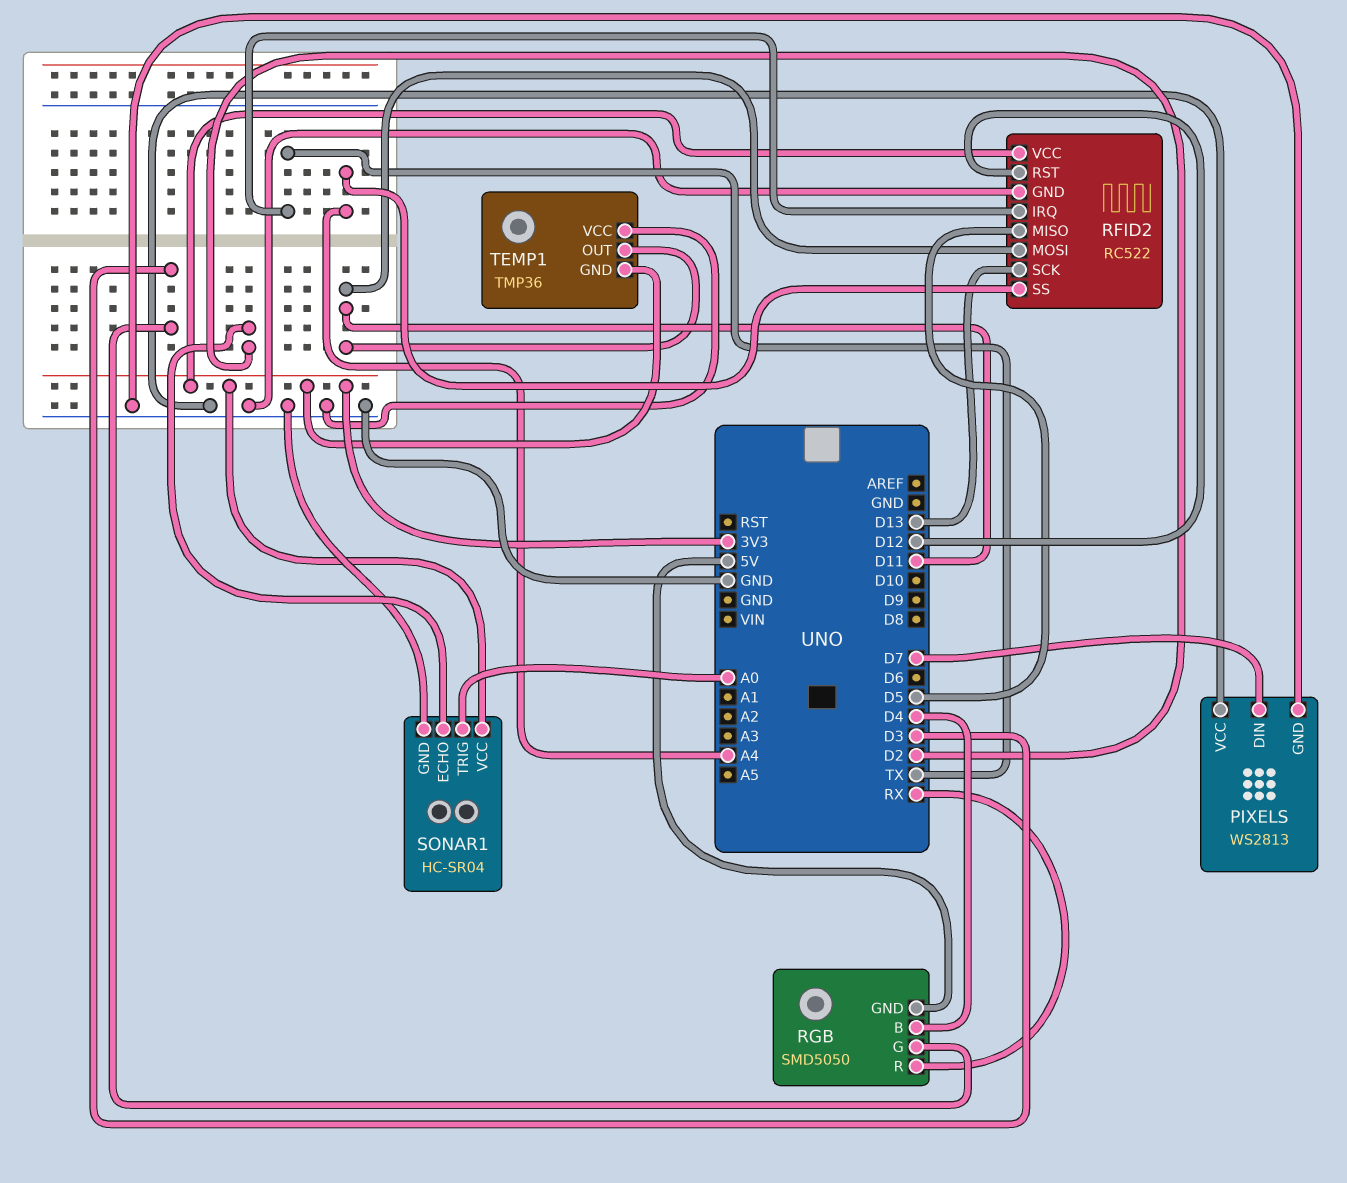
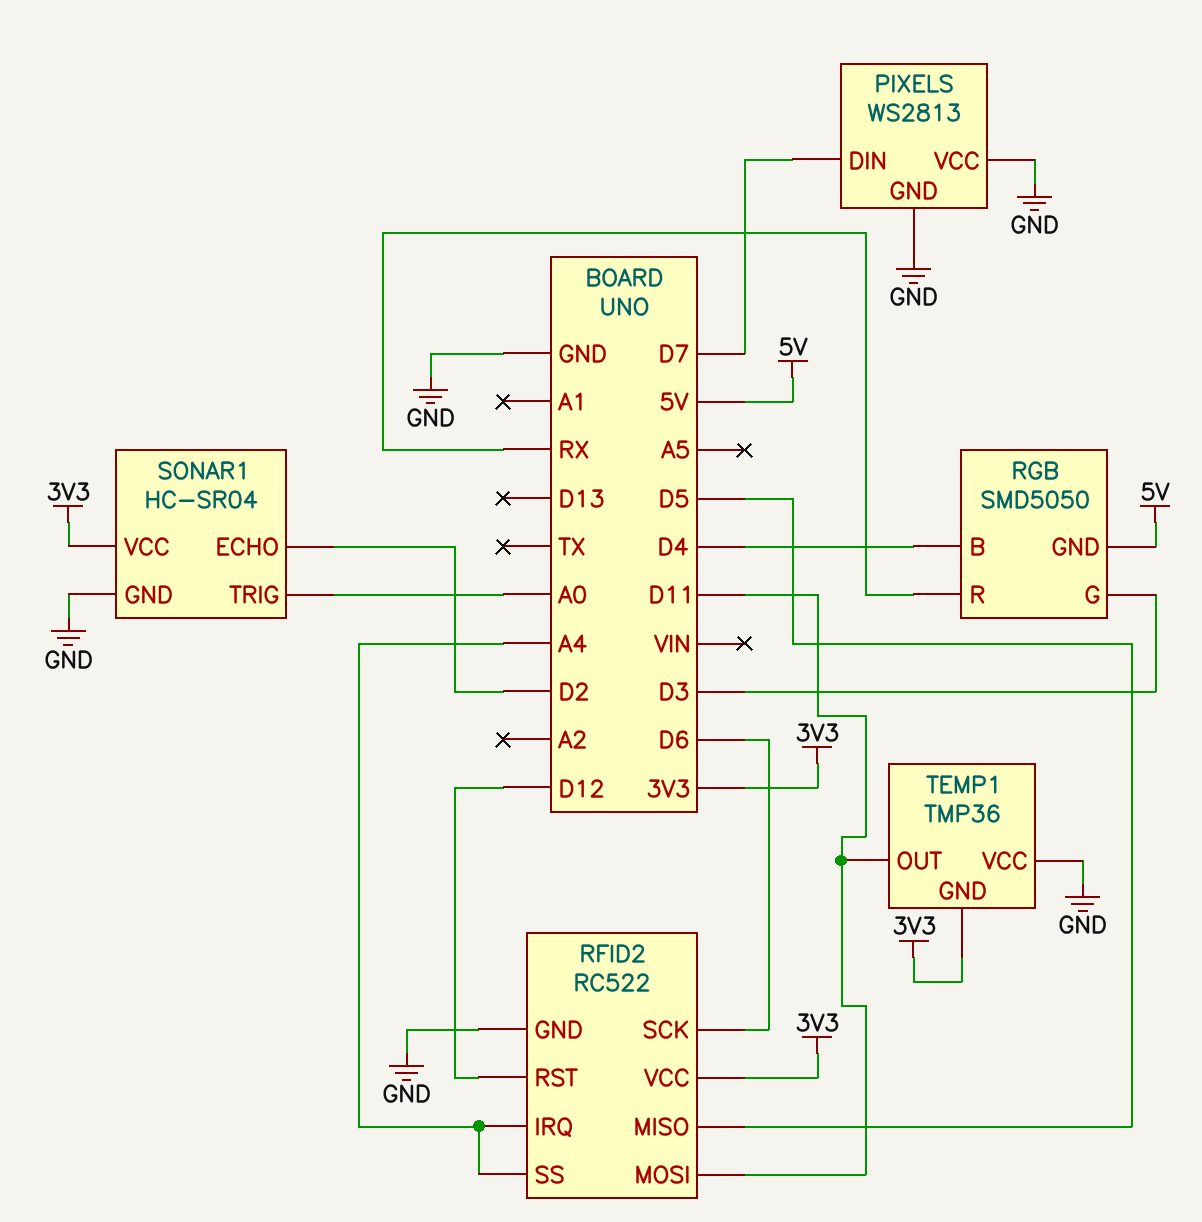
RFID2 pin IRQ: TX -> A4
RFID2 pin SCK: D13 -> D6

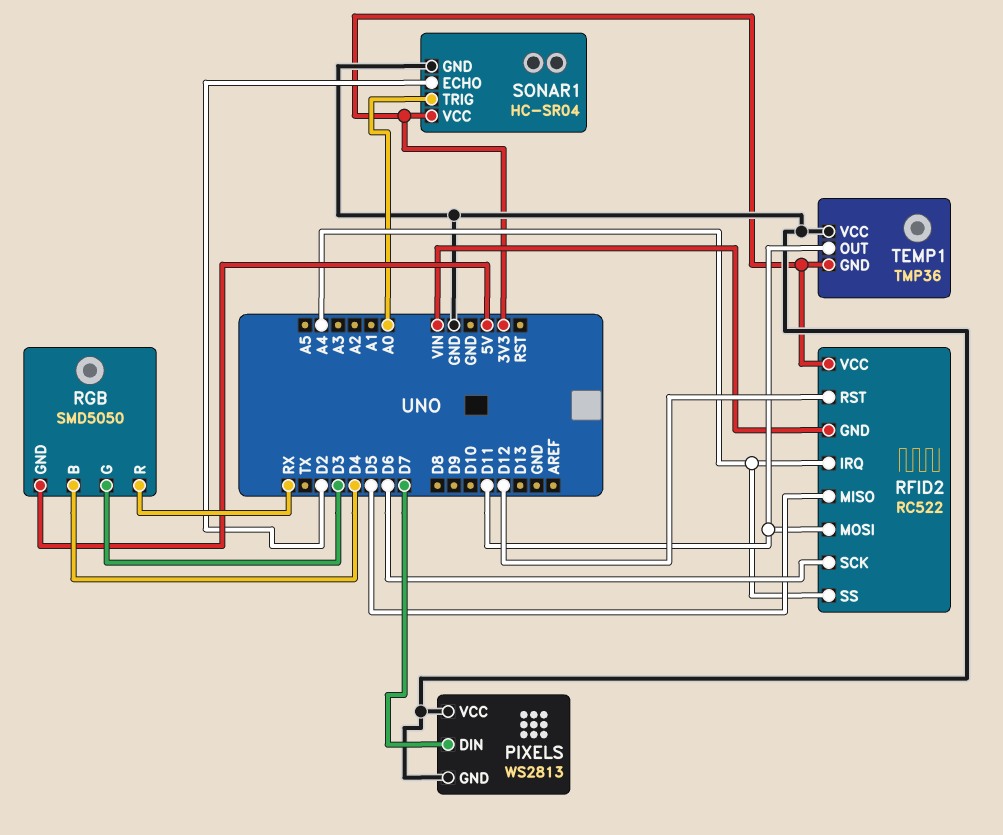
RFID2 pin GND: GND -> VIN

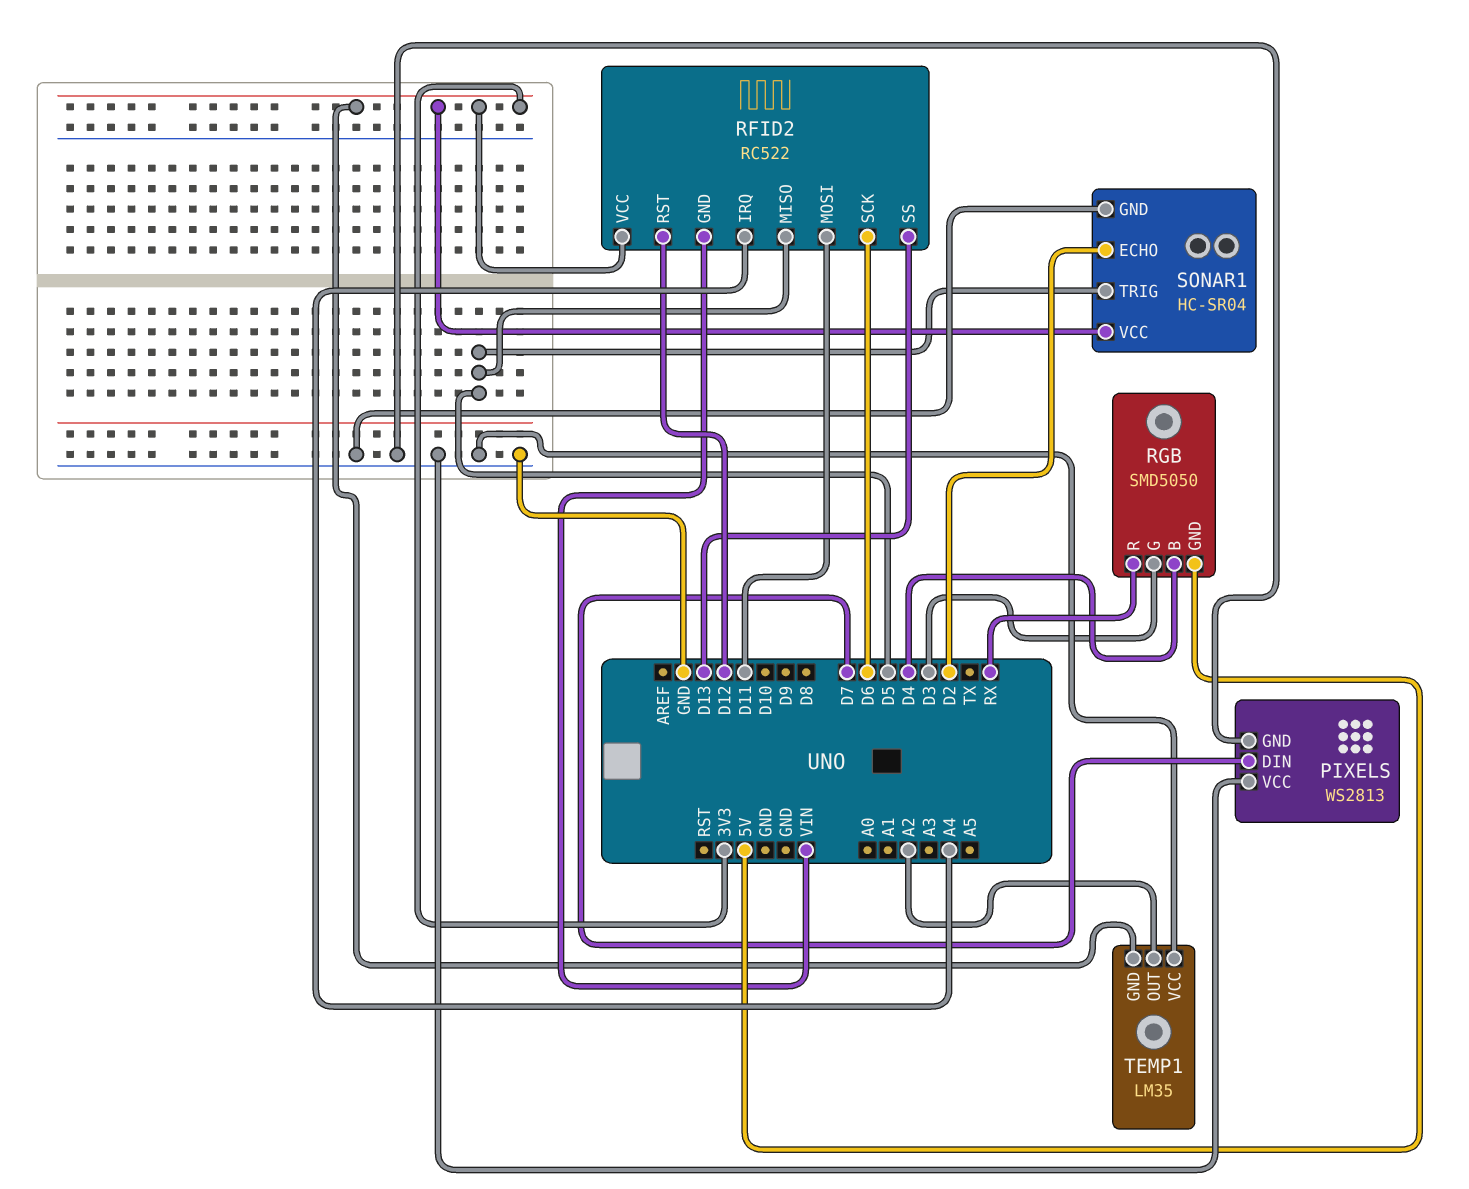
RFID2 pin SS: A4 -> D13
SONAR1 pin TRIG: A0 -> D5
TEMP1: TMP36 -> LM35
TEMP1 pin OUT: D11 -> A2

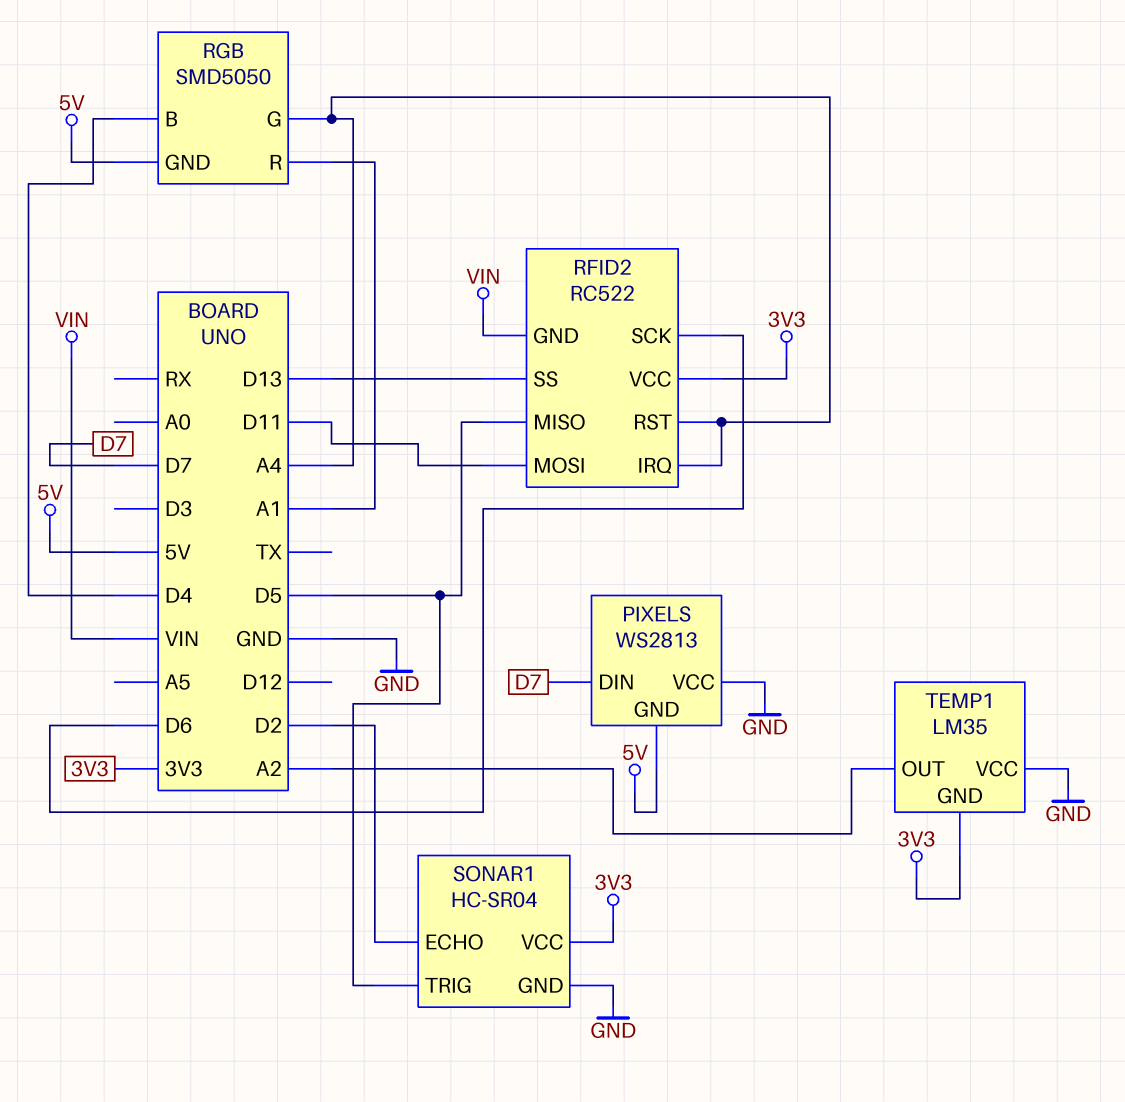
PIXELS pin GND: GND -> 5V
RFID2 pin RST: D12 -> A4
RGB pin G: D3 -> A4
RGB pin R: RX -> A1

